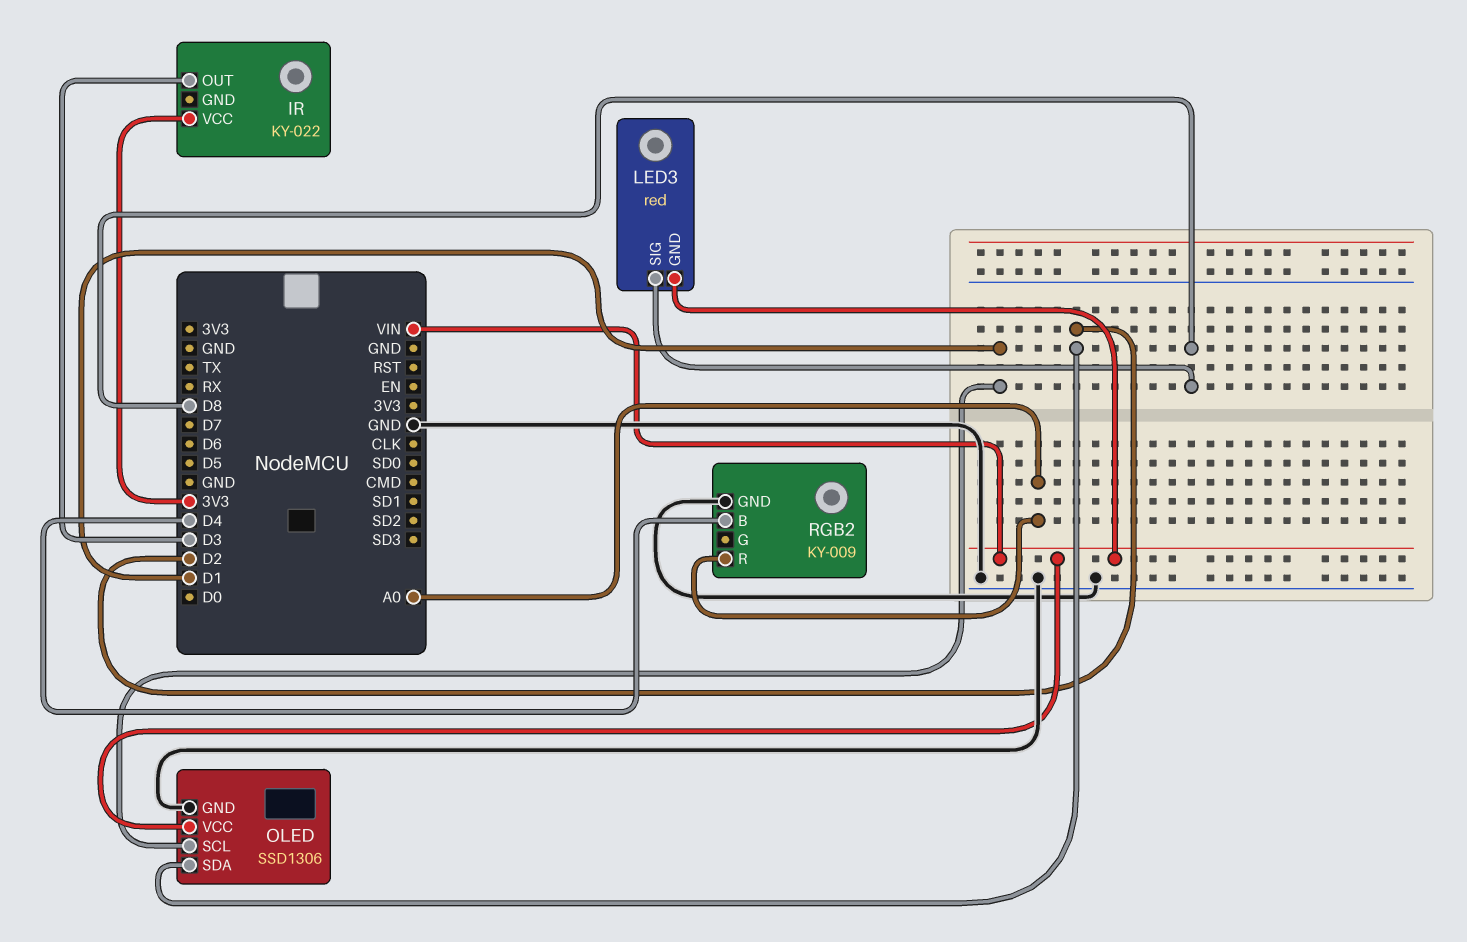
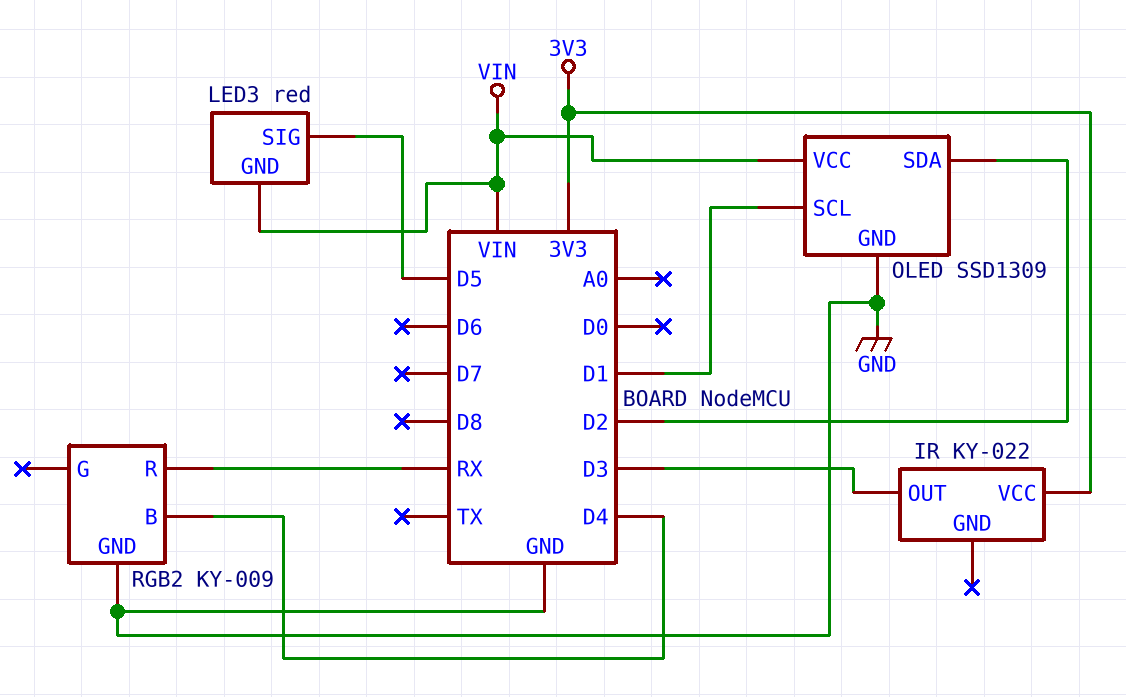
LED3 pin SIG: D8 -> D5
OLED: SSD1306 -> SSD1309
RGB2 pin R: A0 -> RX

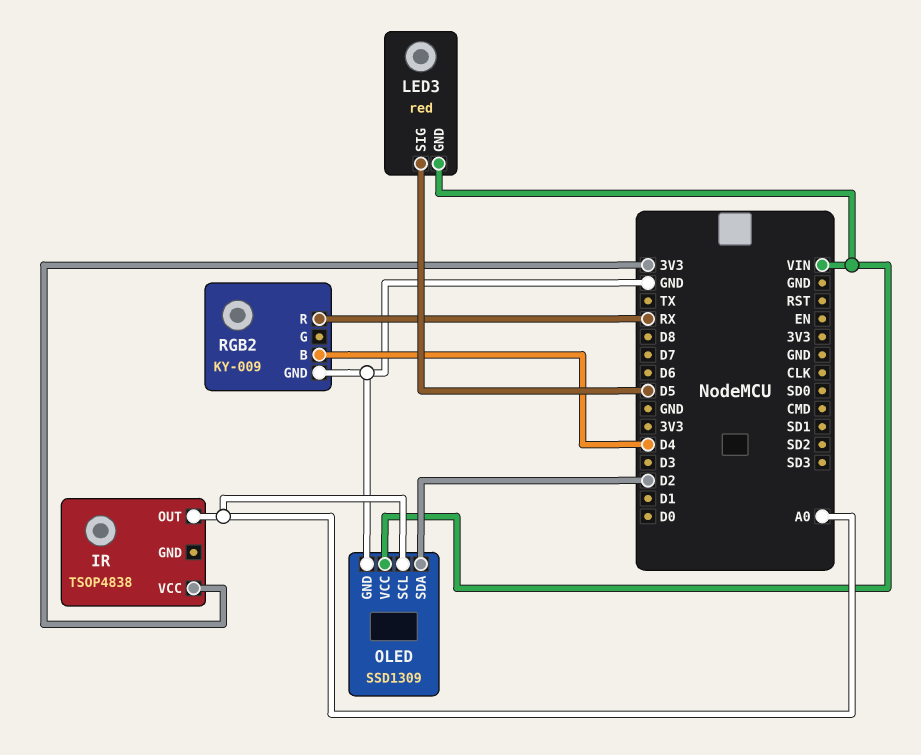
IR: KY-022 -> TSOP4838
IR pin OUT: D3 -> A0
OLED pin SCL: D1 -> A0

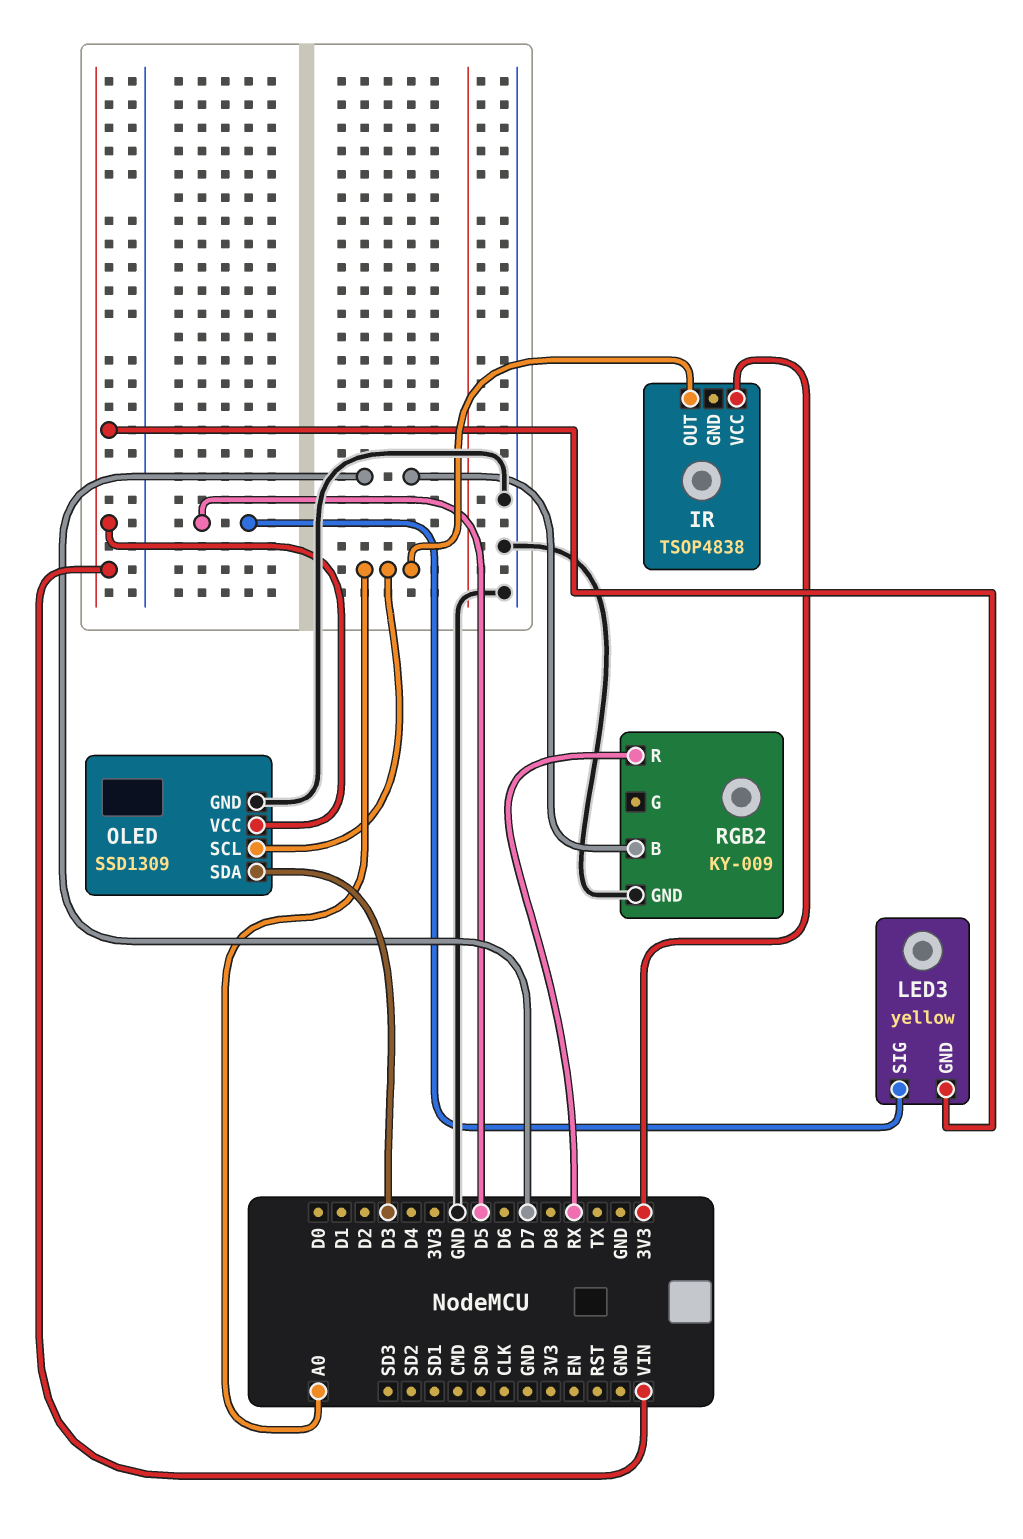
LED3: red -> yellow
OLED pin SDA: D2 -> D3
RGB2 pin B: D4 -> D7

